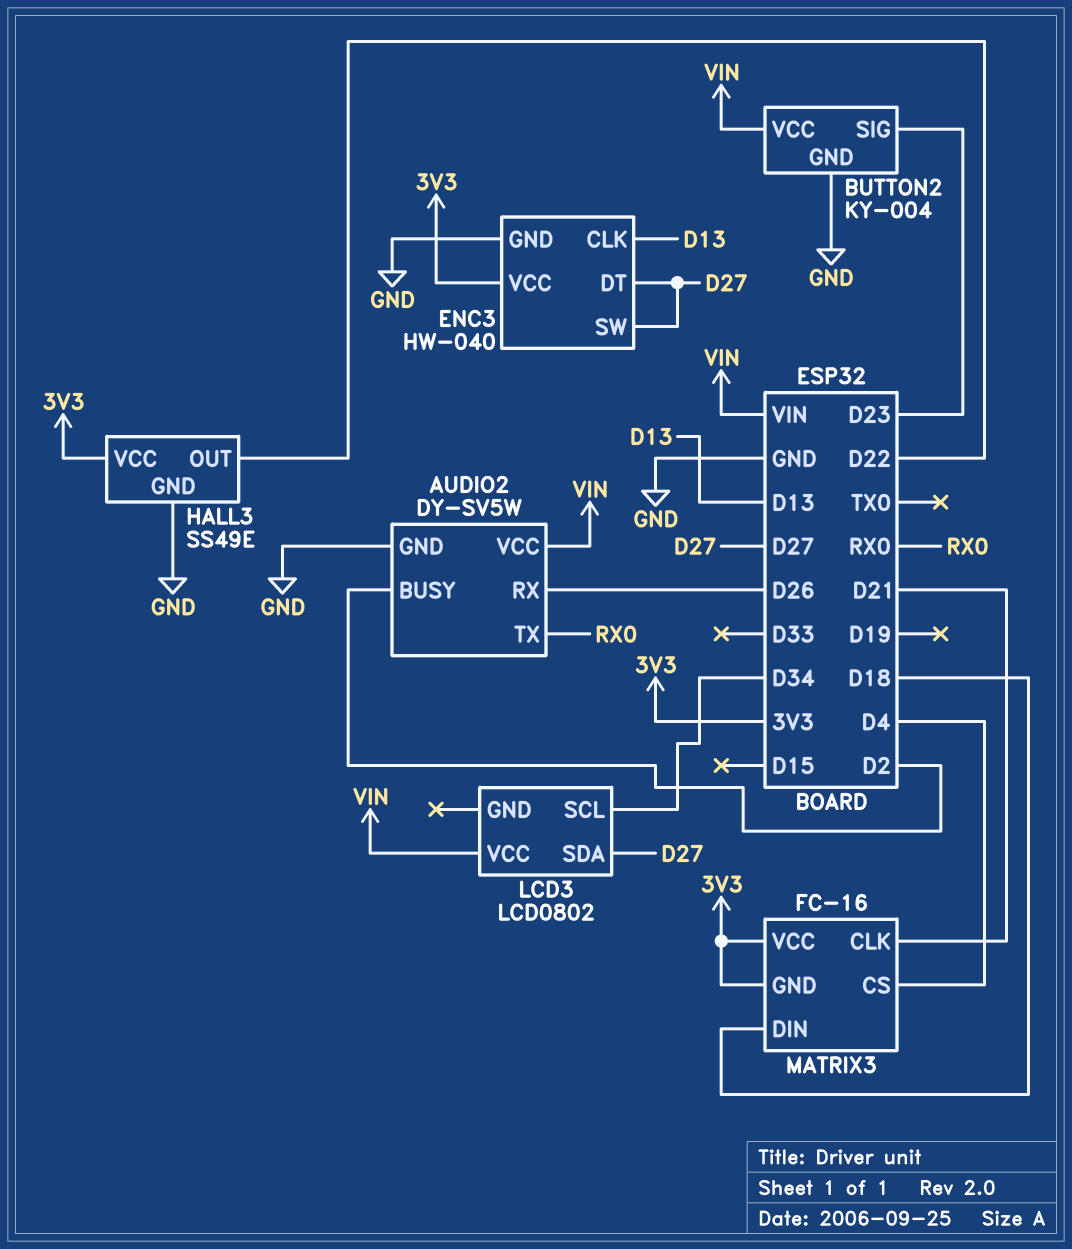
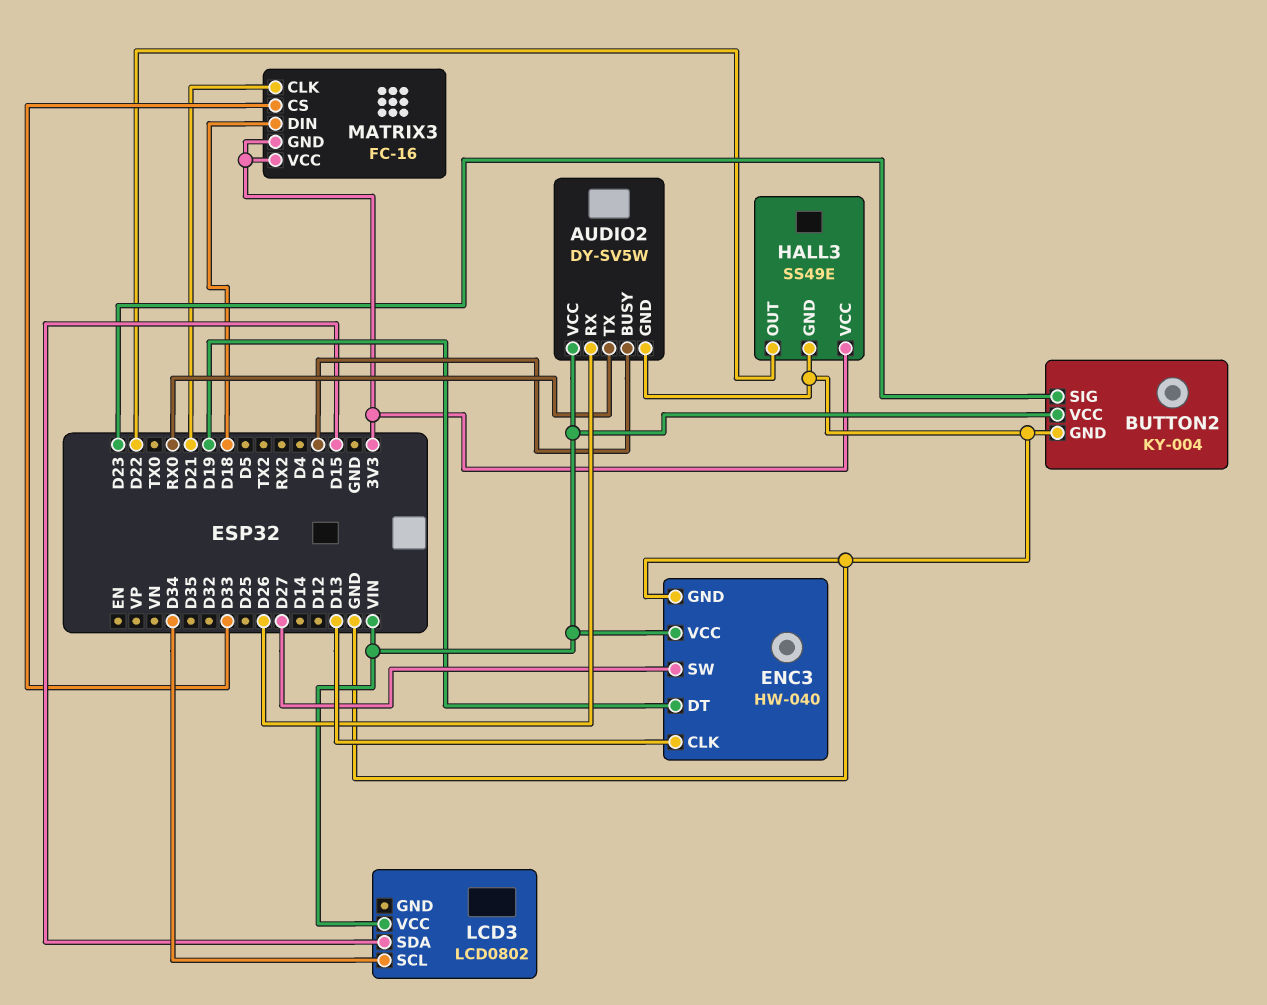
ENC3 pin DT: D27 -> D19
ENC3 pin VCC: 3V3 -> VIN
LCD3 pin SDA: D27 -> D15
MATRIX3 pin CS: D4 -> D33

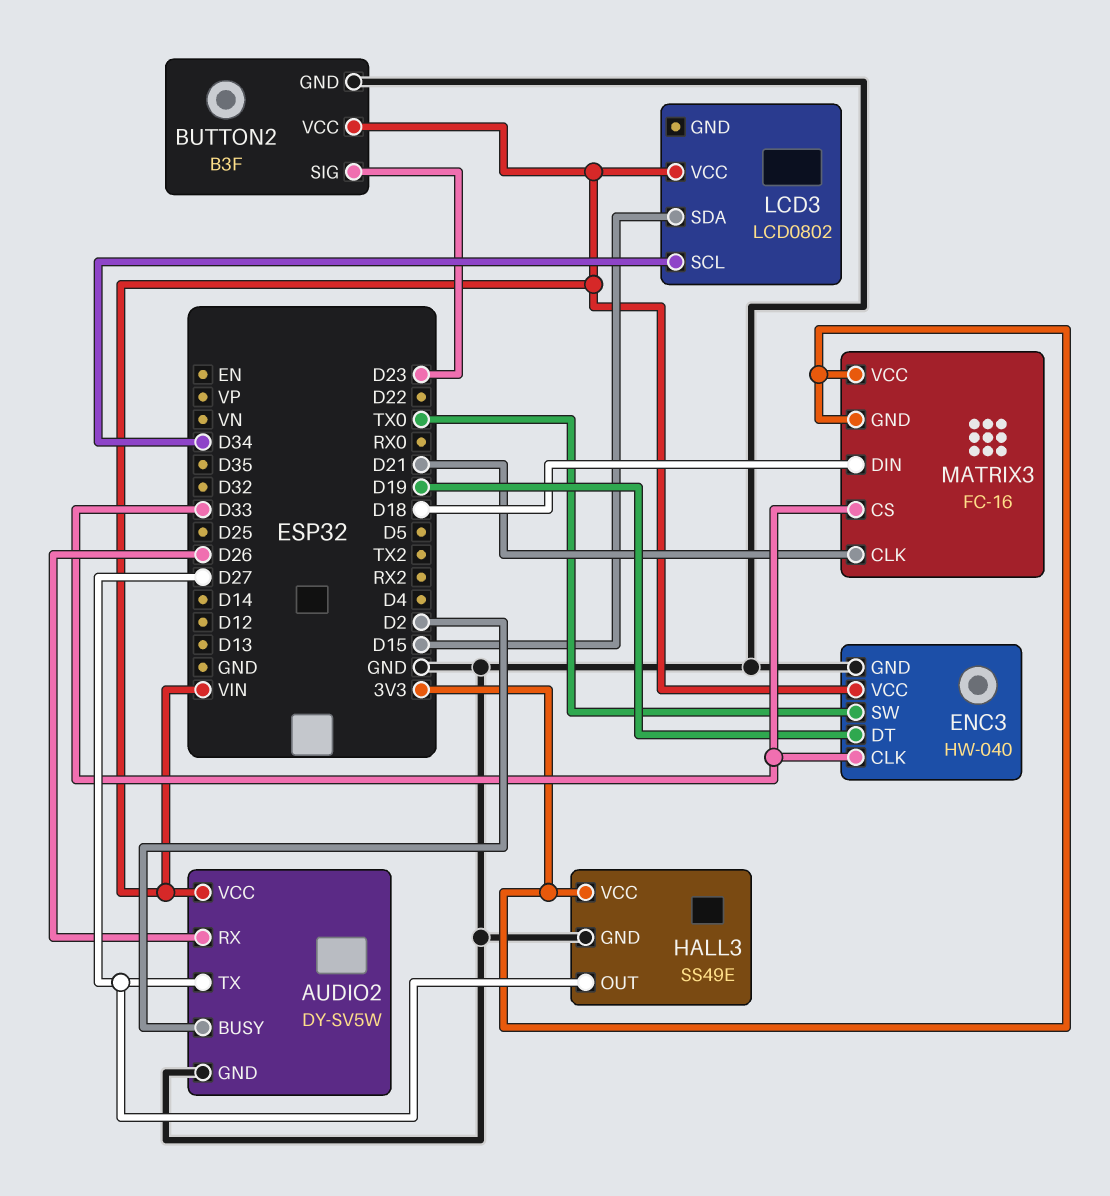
AUDIO2 pin TX: RX0 -> D27
BUTTON2: KY-004 -> B3F
ENC3 pin CLK: D13 -> D33
ENC3 pin SW: D27 -> TX0
HALL3 pin OUT: D22 -> D27

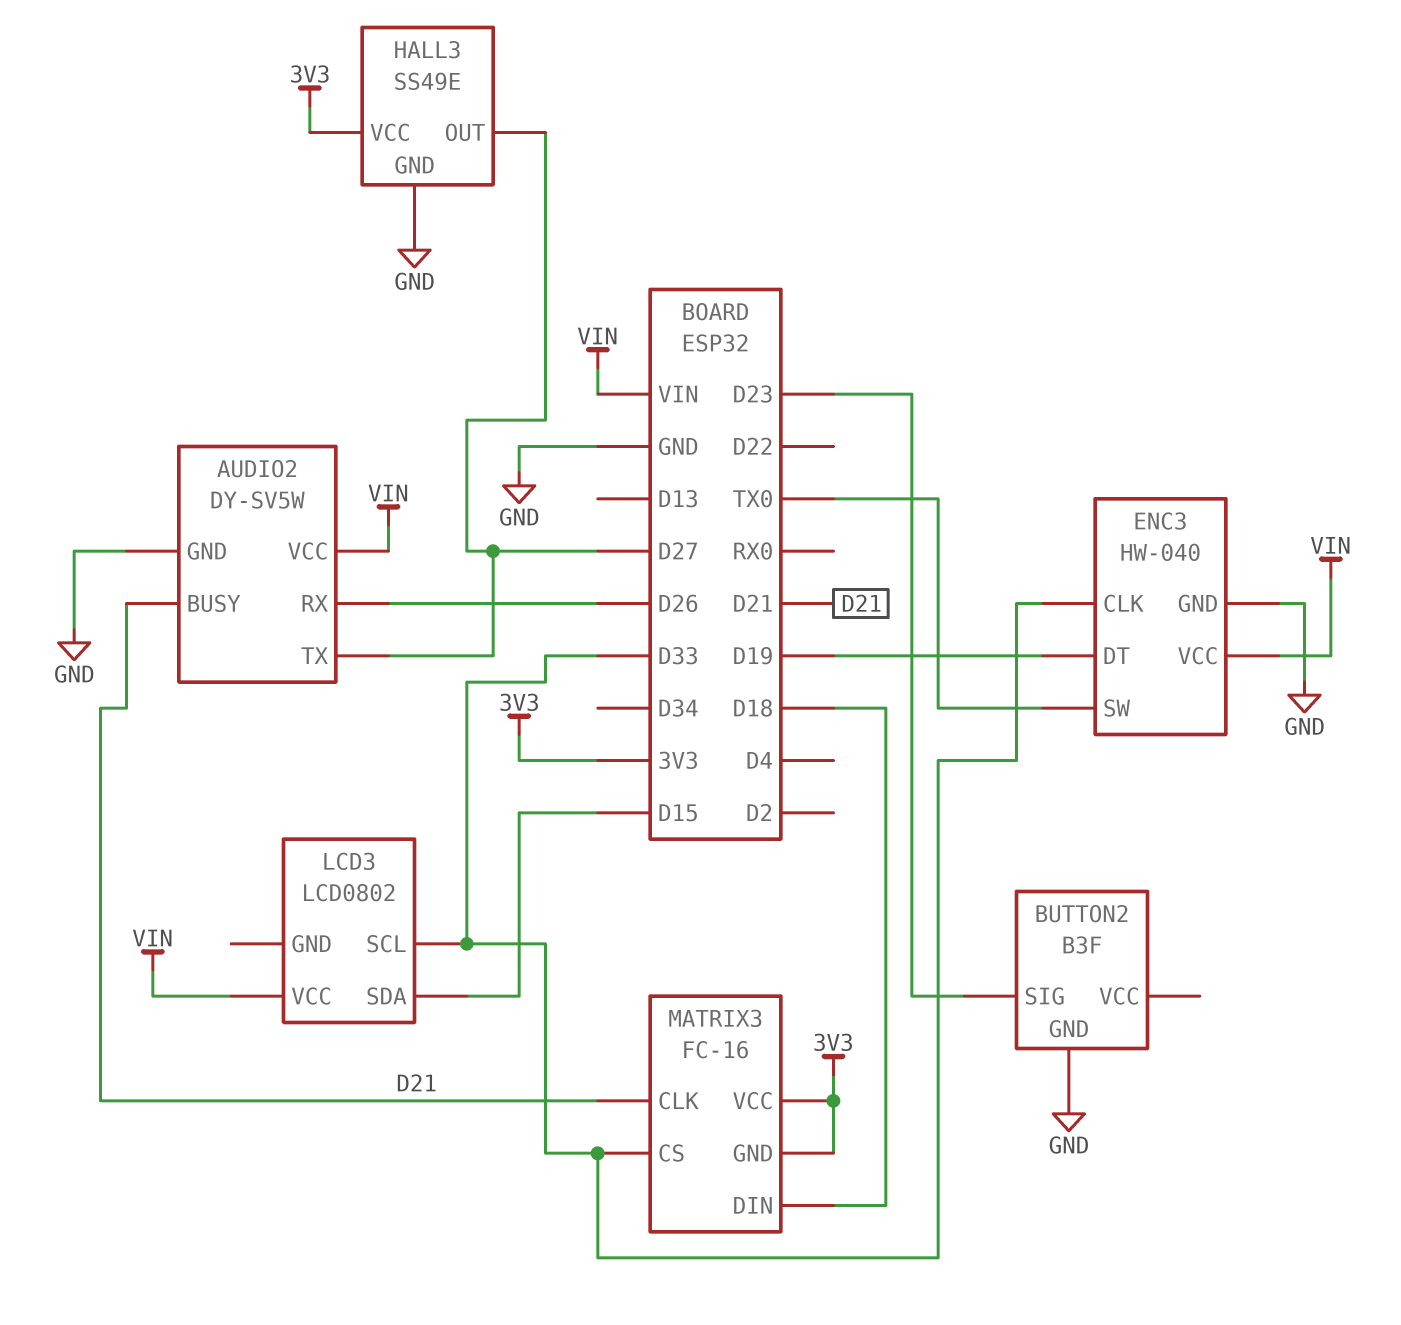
AUDIO2 pin BUSY: D2 -> D21
BUTTON2 pin VCC: VIN -> none
LCD3 pin SCL: D34 -> D33

